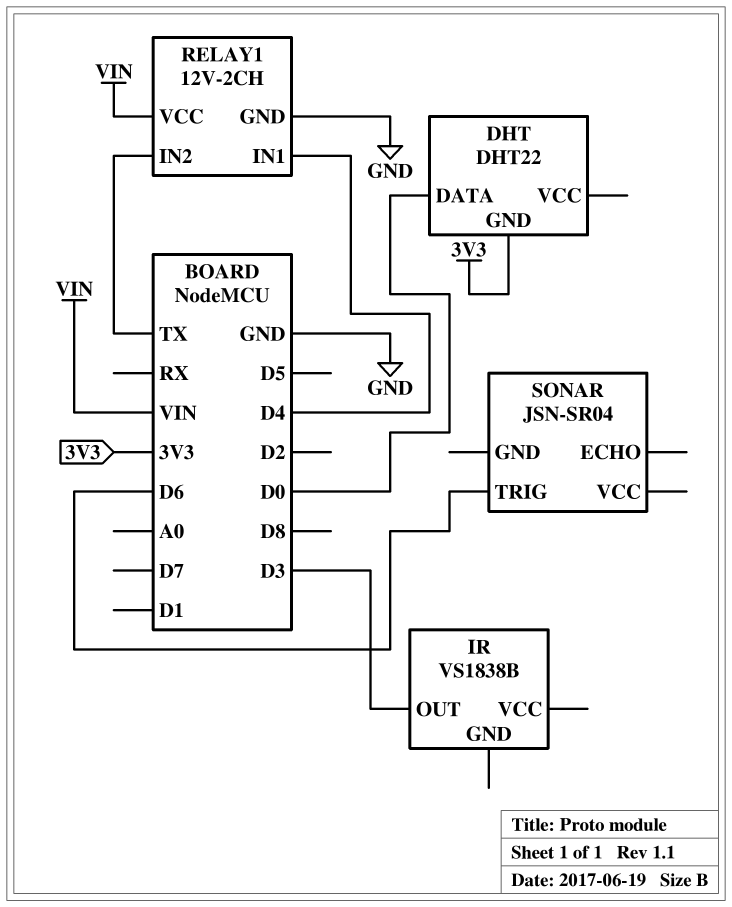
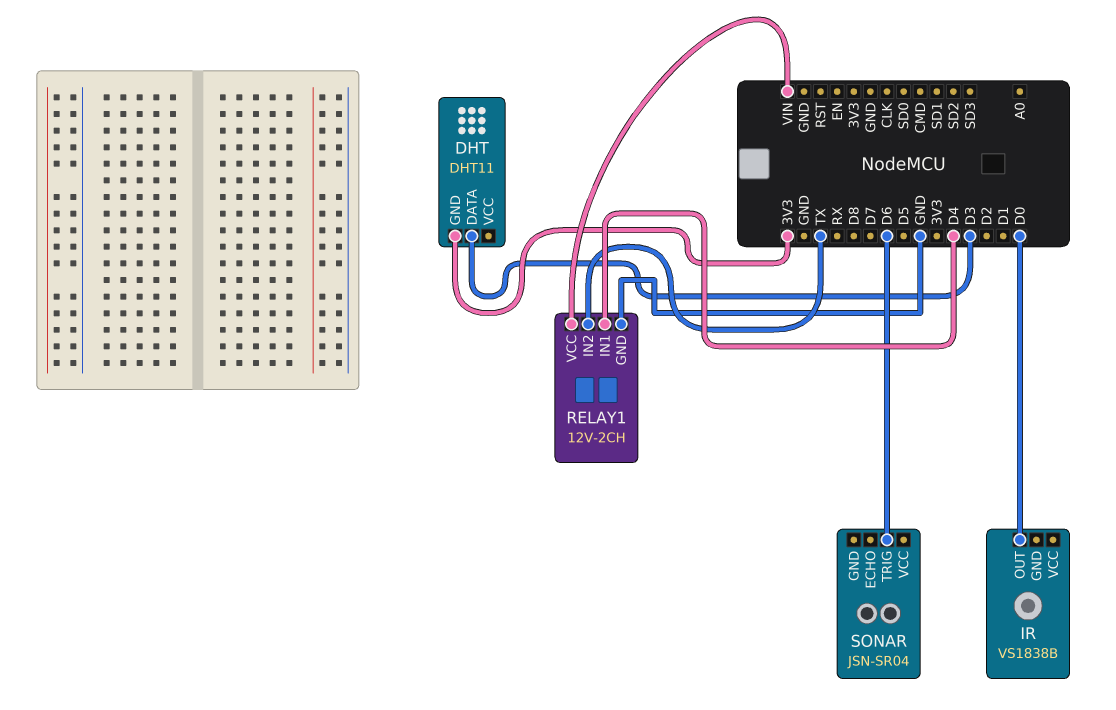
DHT: DHT22 -> DHT11
DHT pin DATA: D0 -> D3
IR pin OUT: D3 -> D0

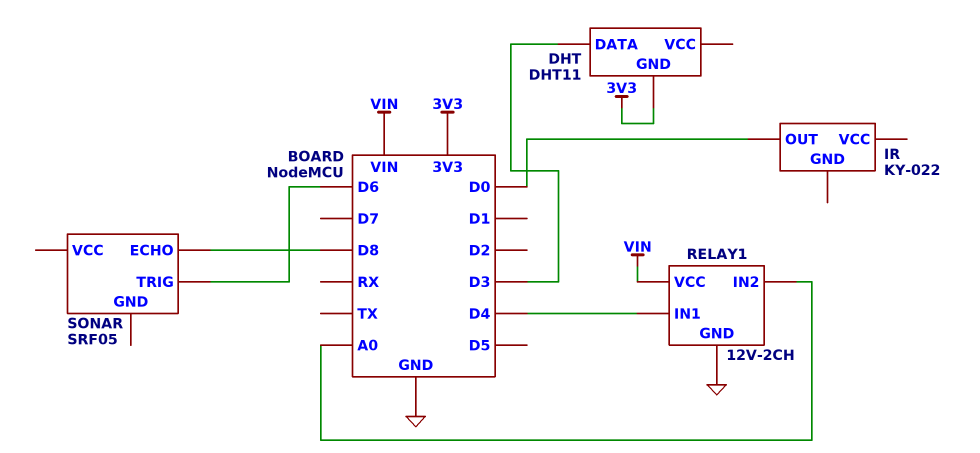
IR: VS1838B -> KY-022
RELAY1 pin IN2: TX -> A0
SONAR: JSN-SR04 -> SRF05
SONAR pin ECHO: none -> D8

